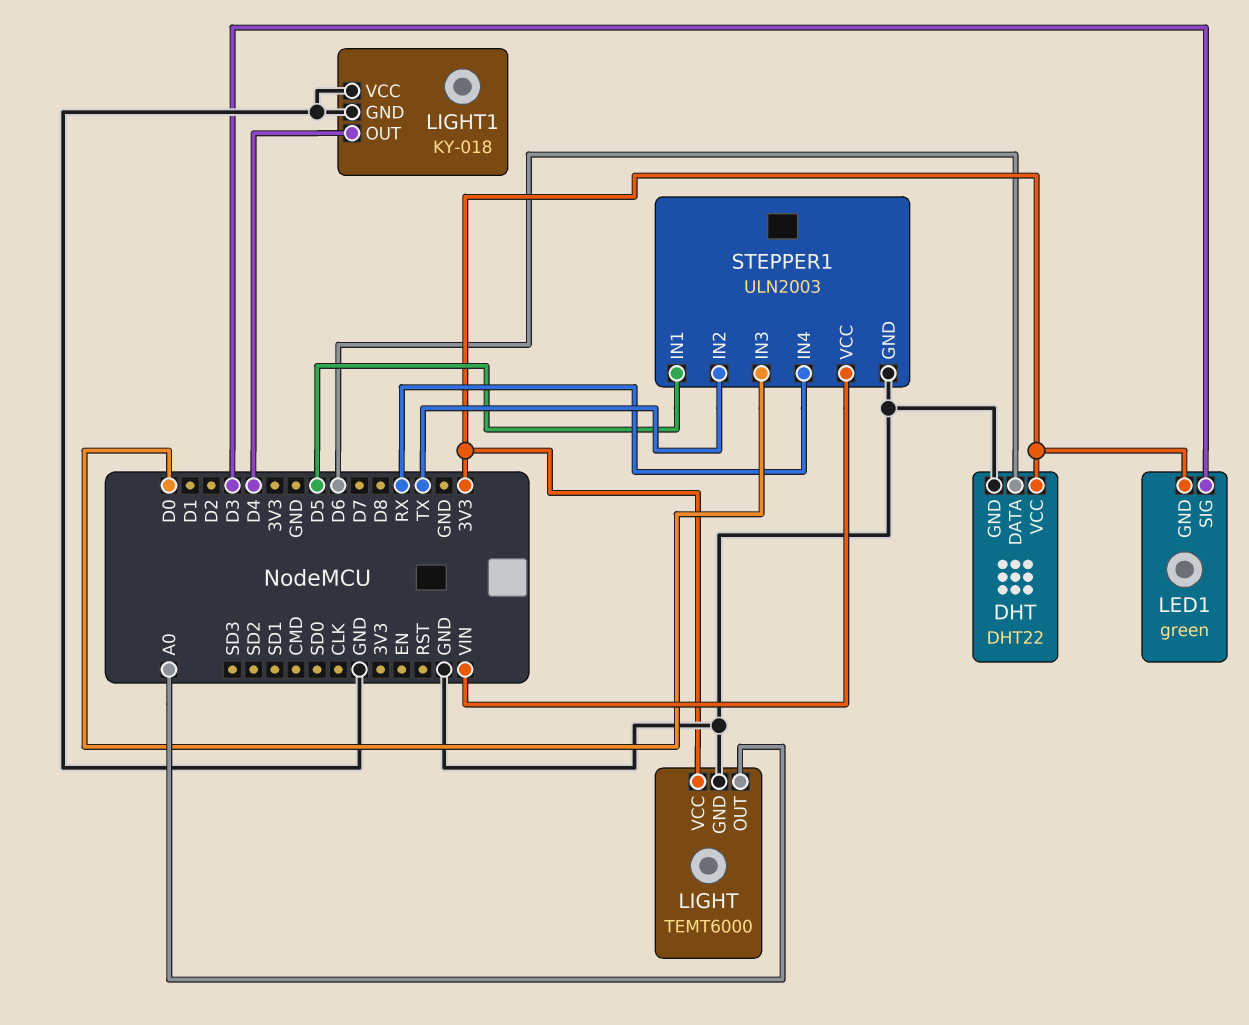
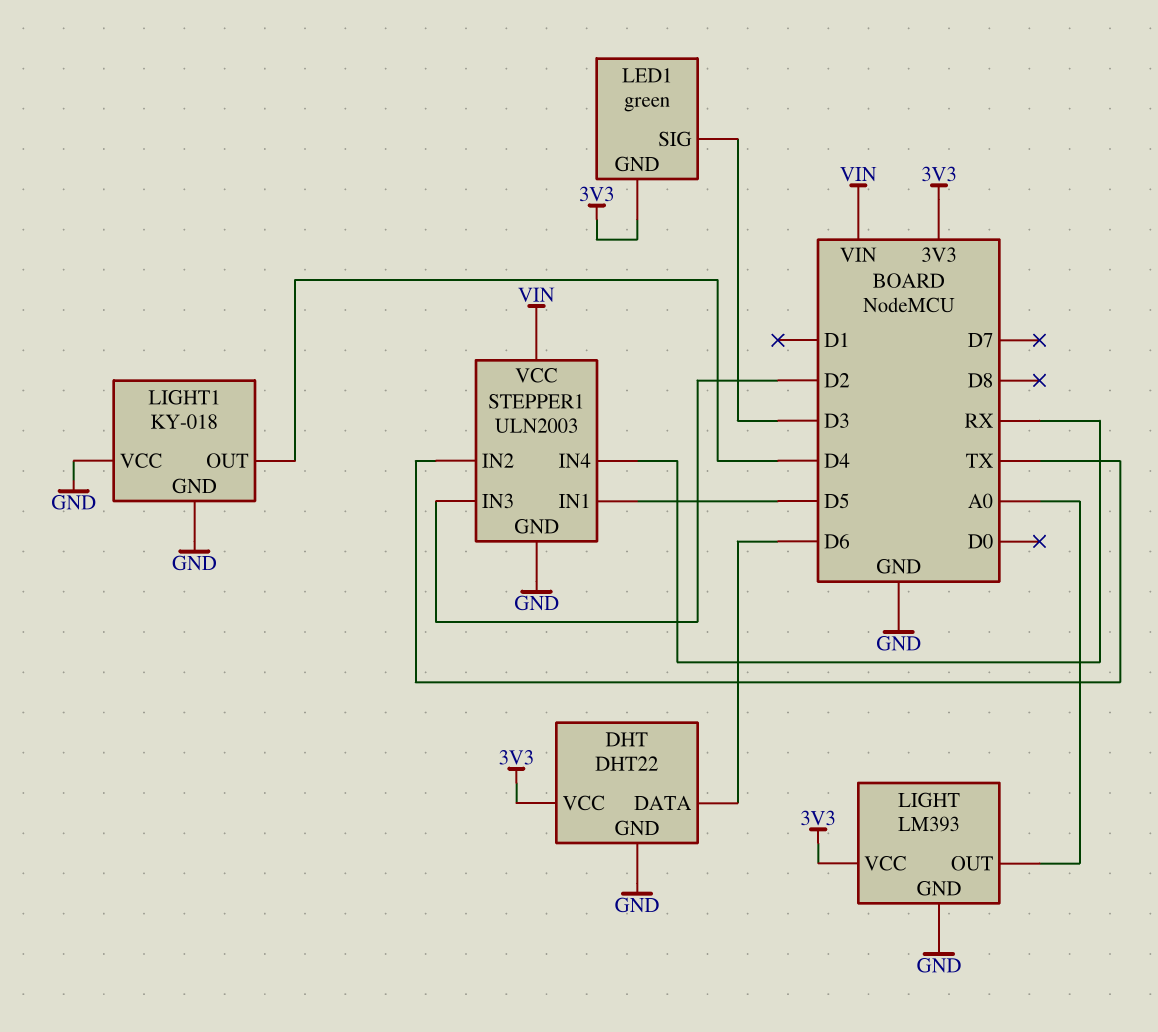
LIGHT: TEMT6000 -> LM393
STEPPER1 pin IN3: D0 -> D2

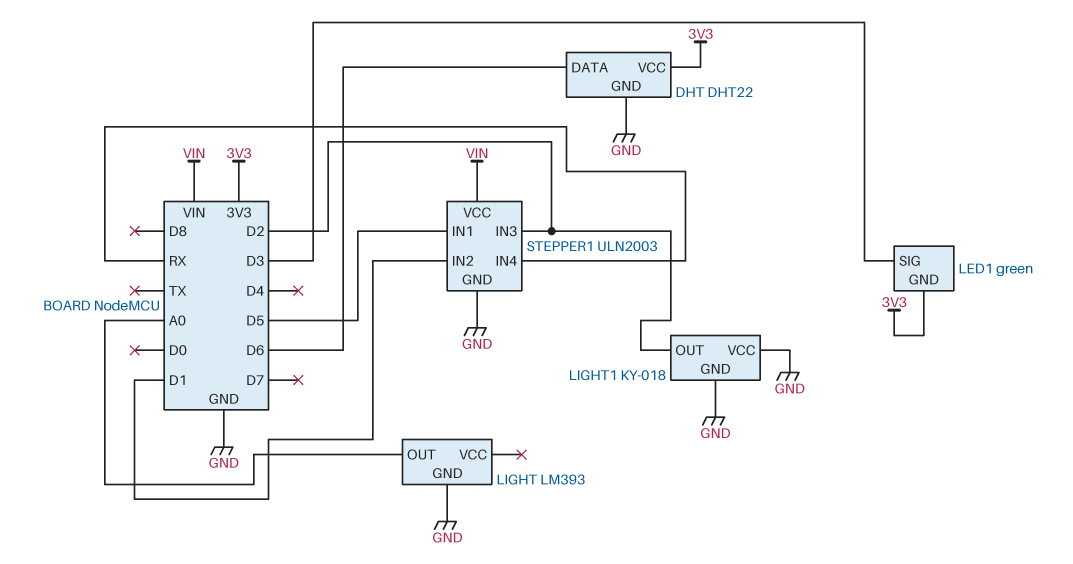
LIGHT pin VCC: 3V3 -> none
LIGHT1 pin OUT: D4 -> D2
STEPPER1 pin IN2: TX -> D1

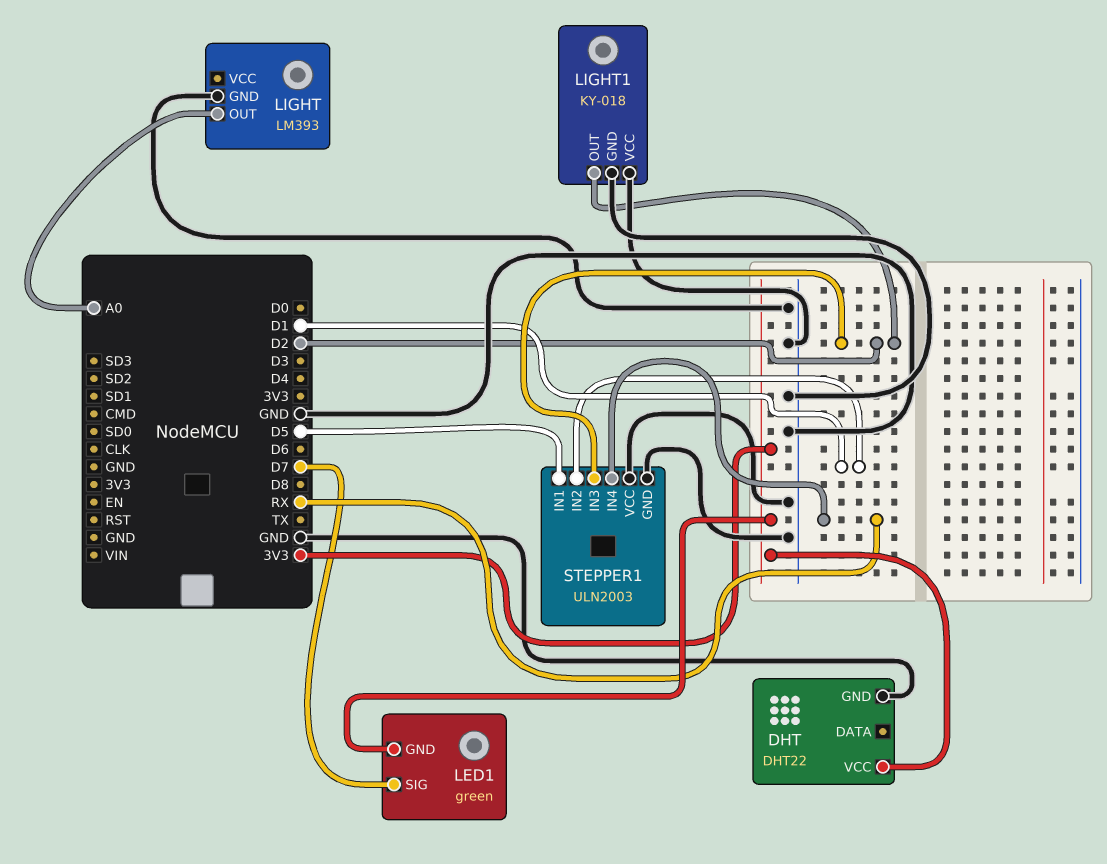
DHT pin DATA: D6 -> none
LED1 pin SIG: D3 -> D7
STEPPER1 pin VCC: VIN -> GND

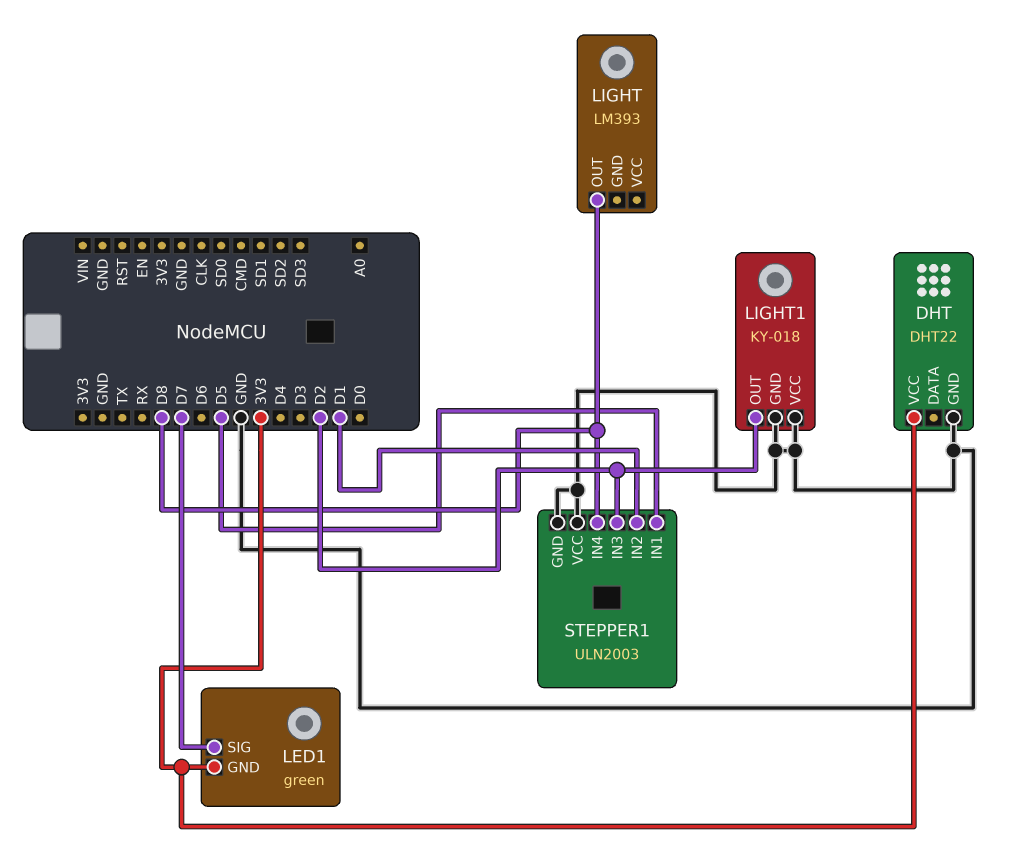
LIGHT pin GND: GND -> none
LIGHT pin OUT: A0 -> D8
STEPPER1 pin IN4: RX -> D8

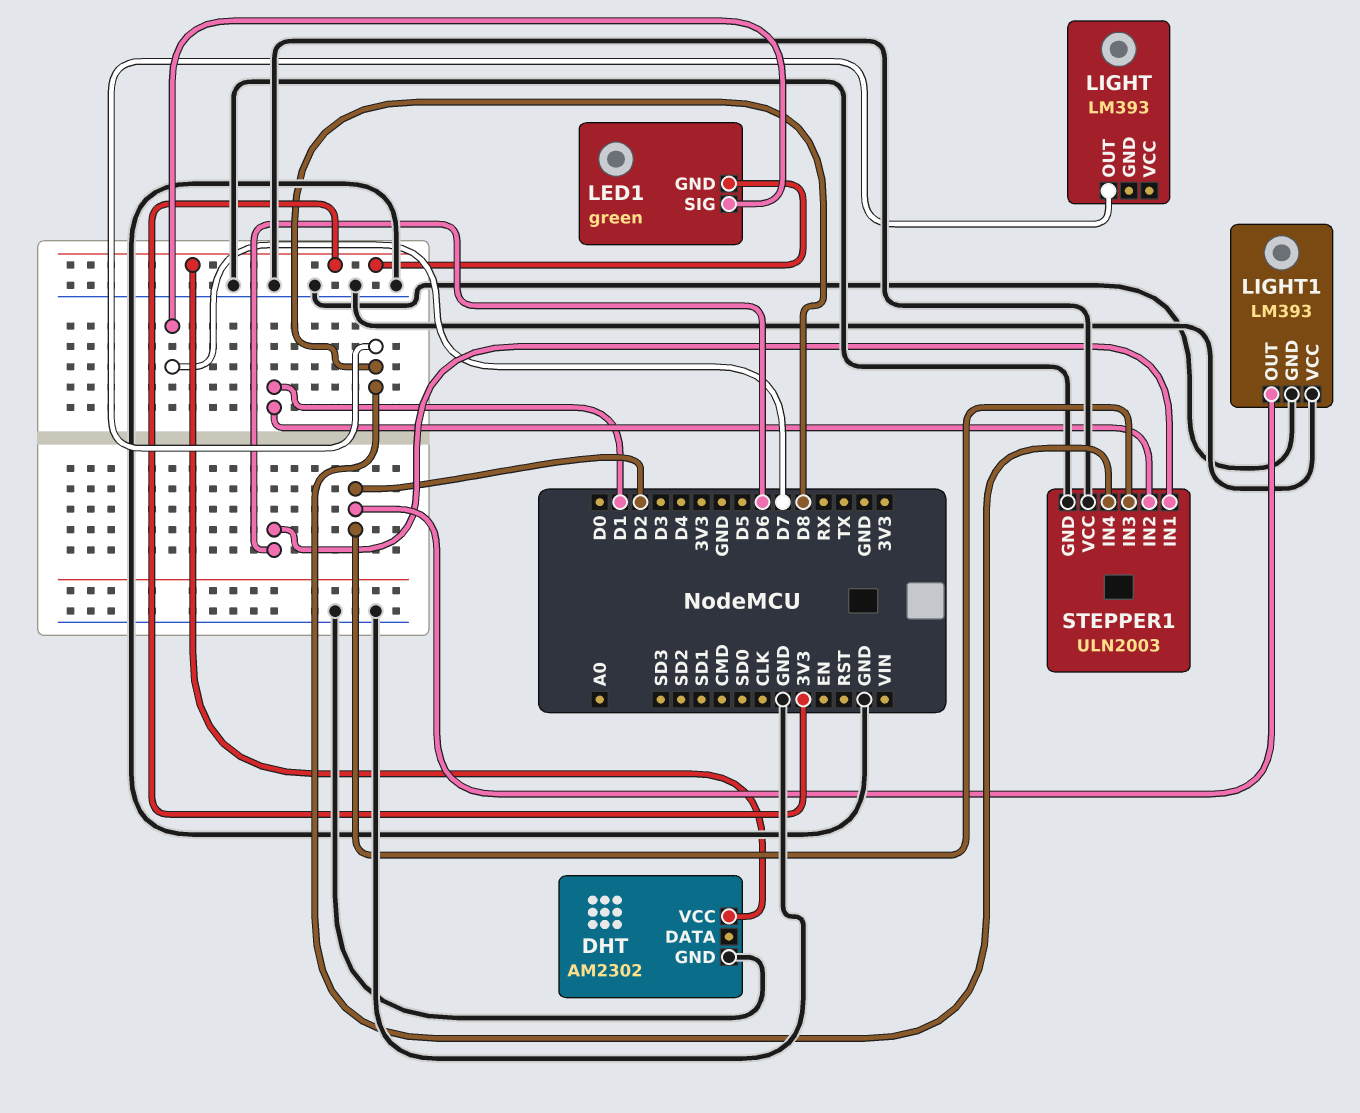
DHT: DHT22 -> AM2302
LIGHT1: KY-018 -> LM393
STEPPER1 pin IN1: D5 -> D6

